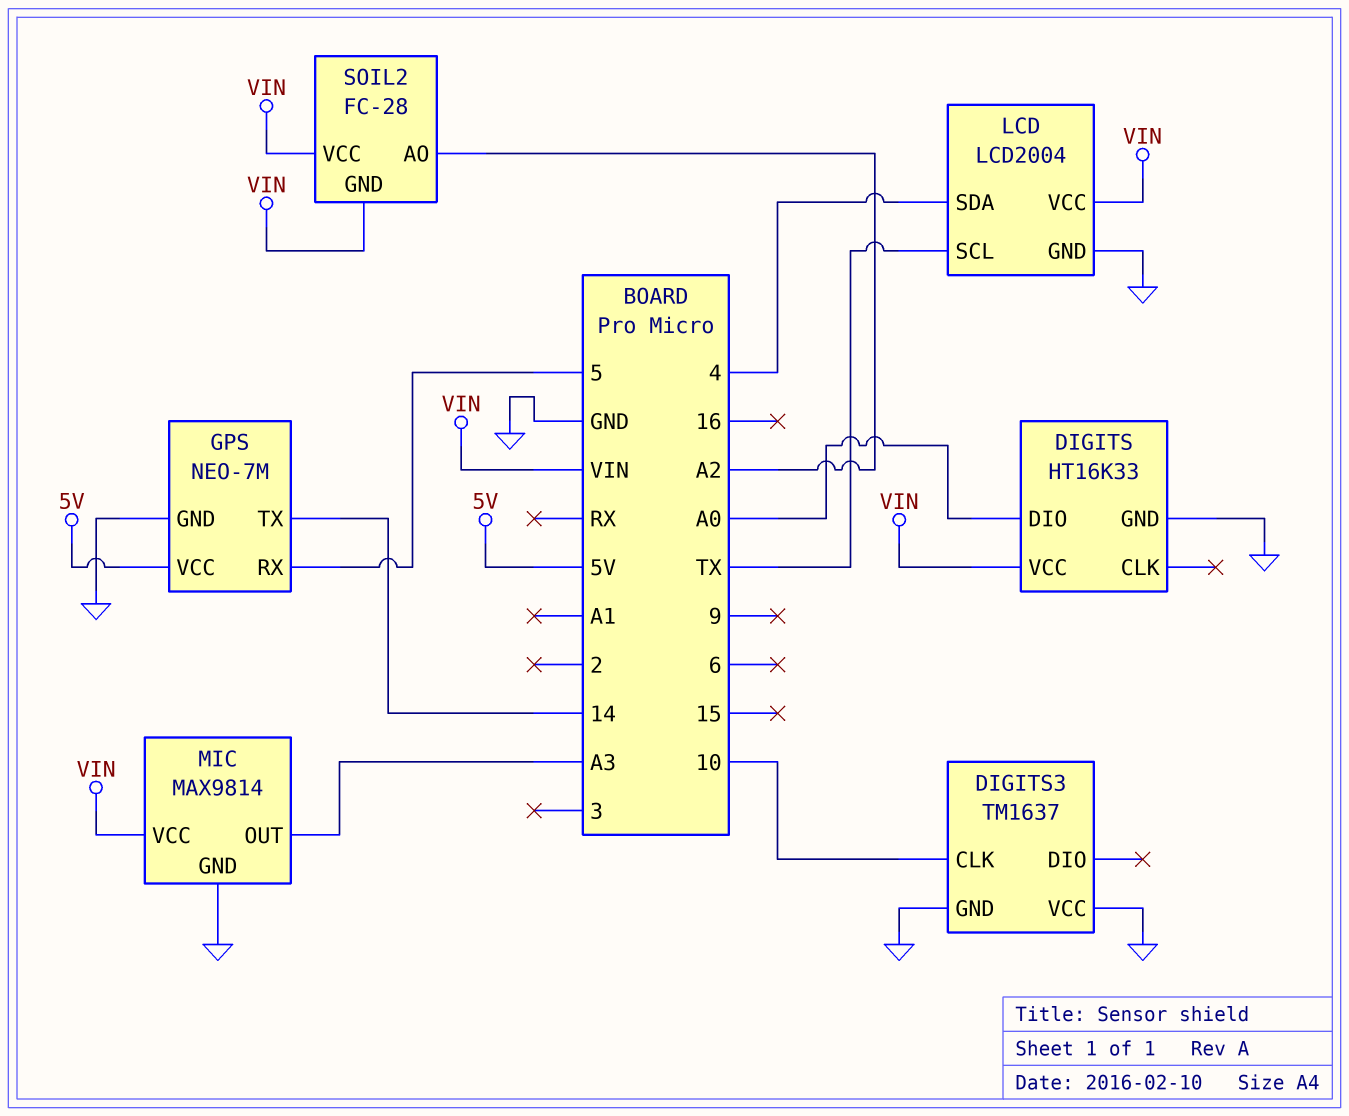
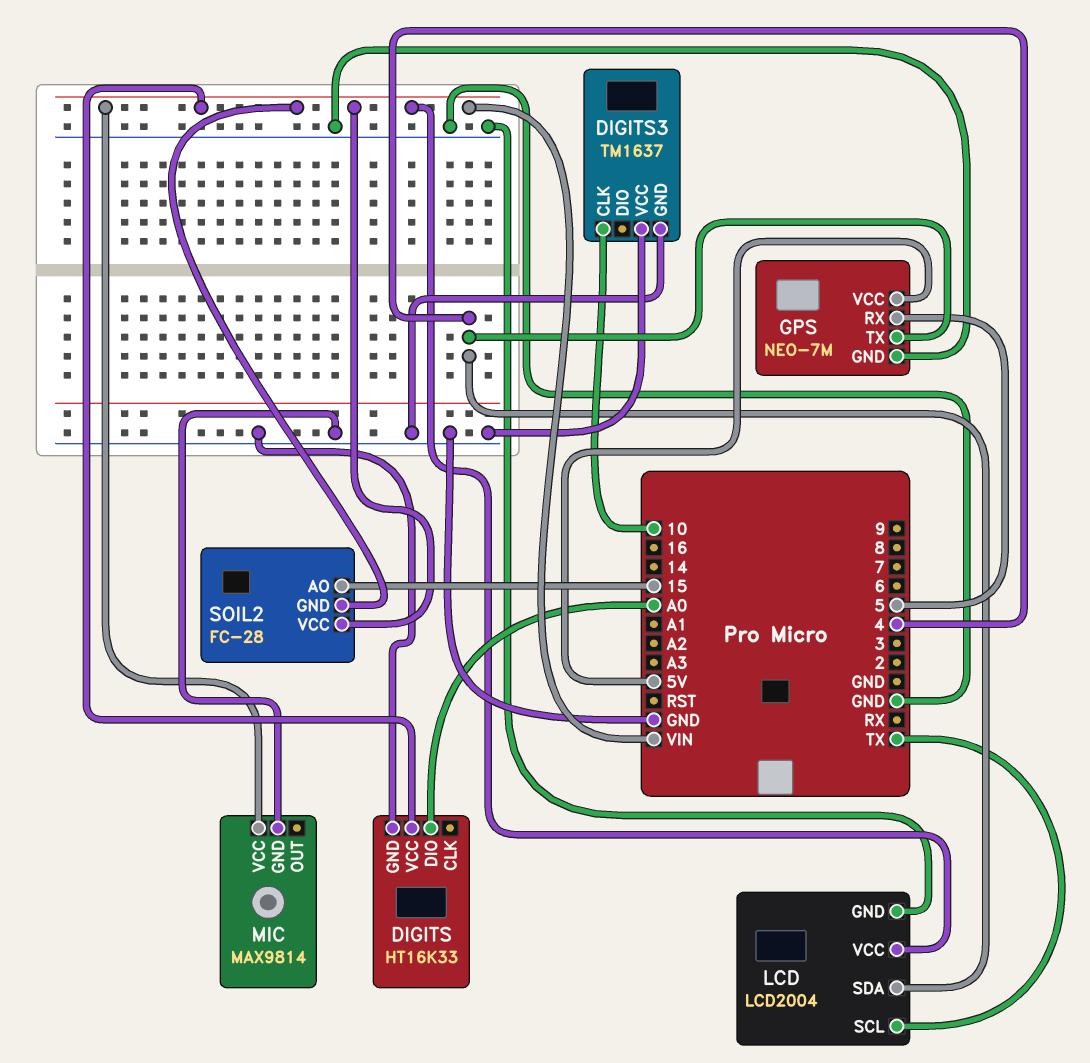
GPS pin TX: 14 -> 4
MIC pin OUT: A3 -> none
SOIL2 pin AO: A2 -> 15

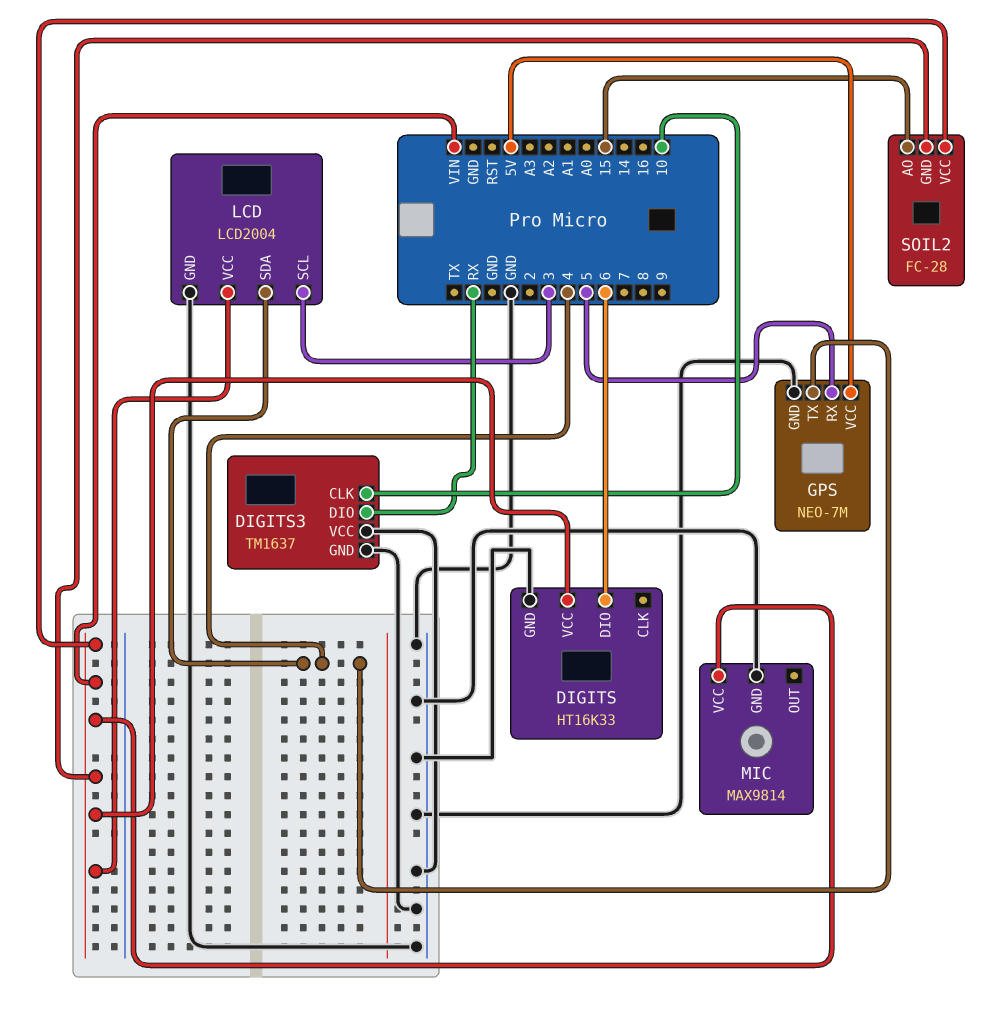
DIGITS pin DIO: A0 -> 6
DIGITS3 pin DIO: none -> RX
LCD pin SCL: TX -> 3

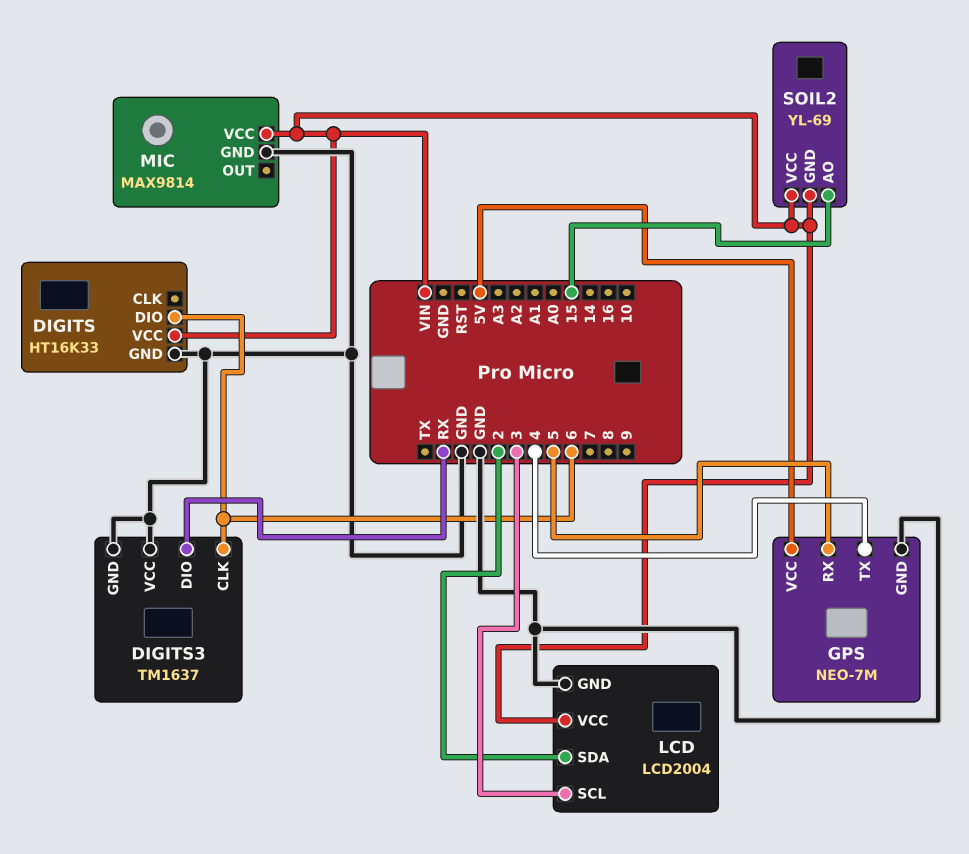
DIGITS3 pin CLK: 10 -> 6
LCD pin SDA: 4 -> 2
SOIL2: FC-28 -> YL-69

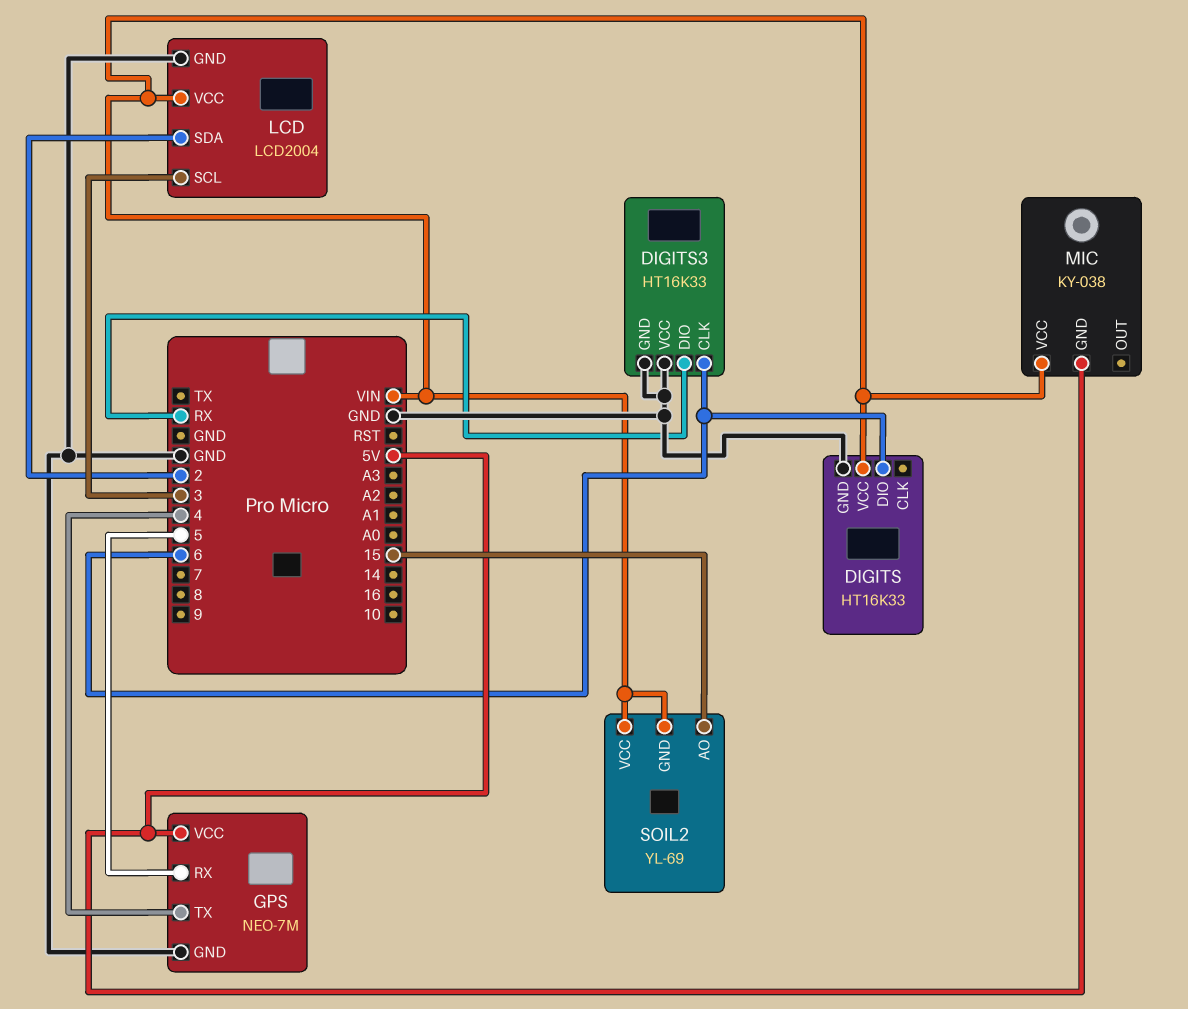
DIGITS3: TM1637 -> HT16K33
MIC: MAX9814 -> KY-038
MIC pin GND: GND -> 5V

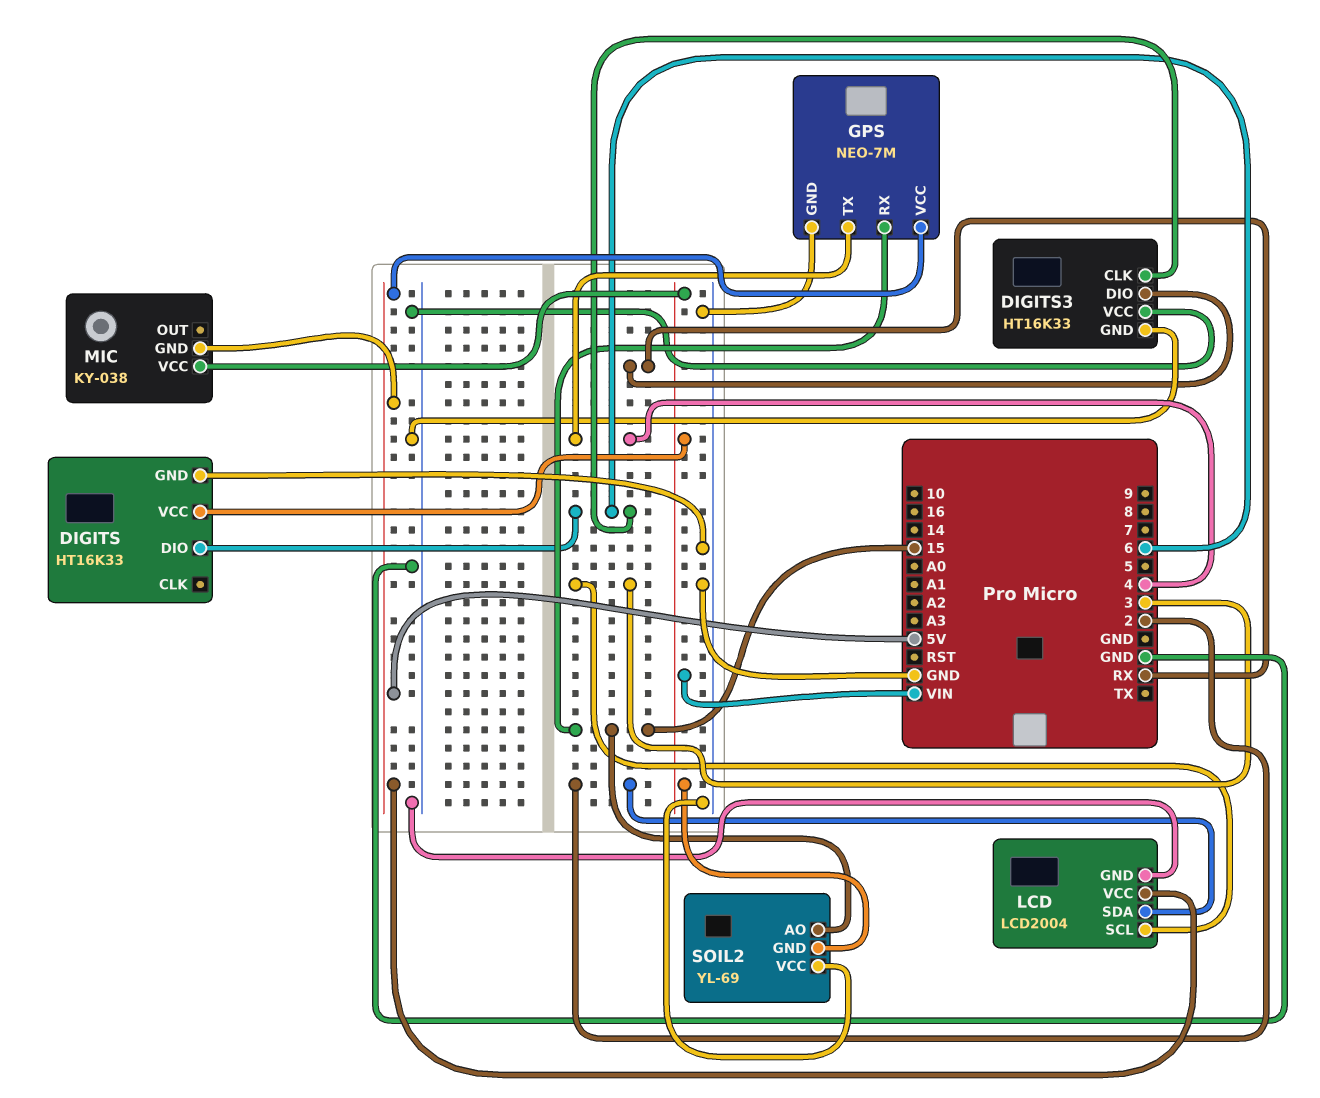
GPS pin RX: 5 -> 15
LCD pin VCC: VIN -> 5V
SOIL2 pin VCC: VIN -> GND

